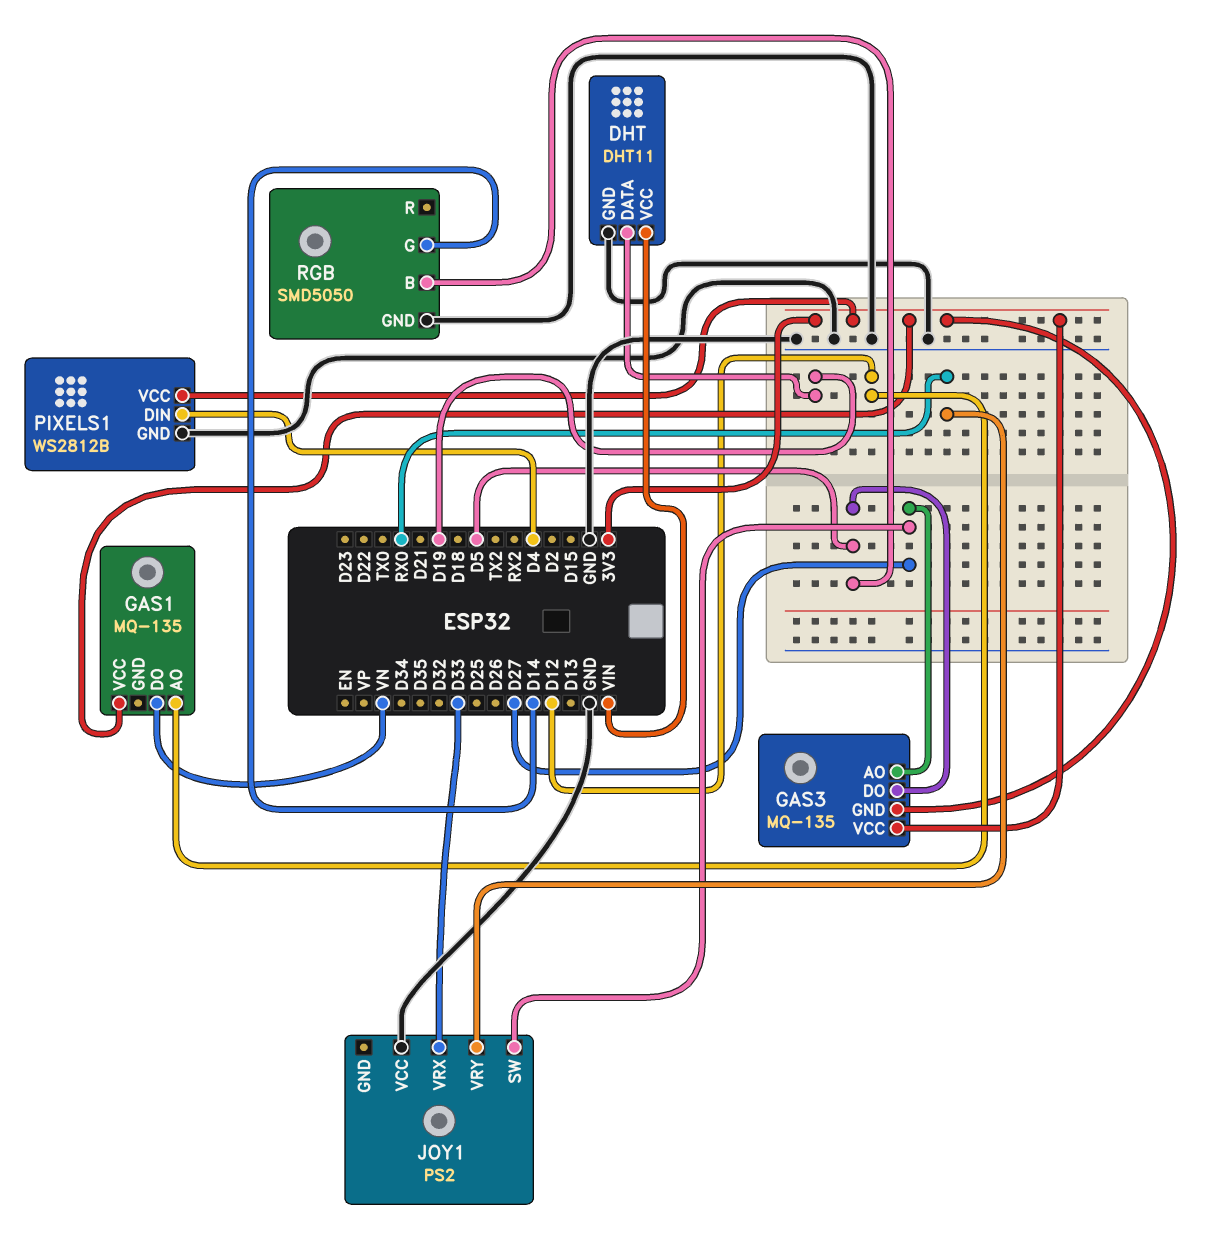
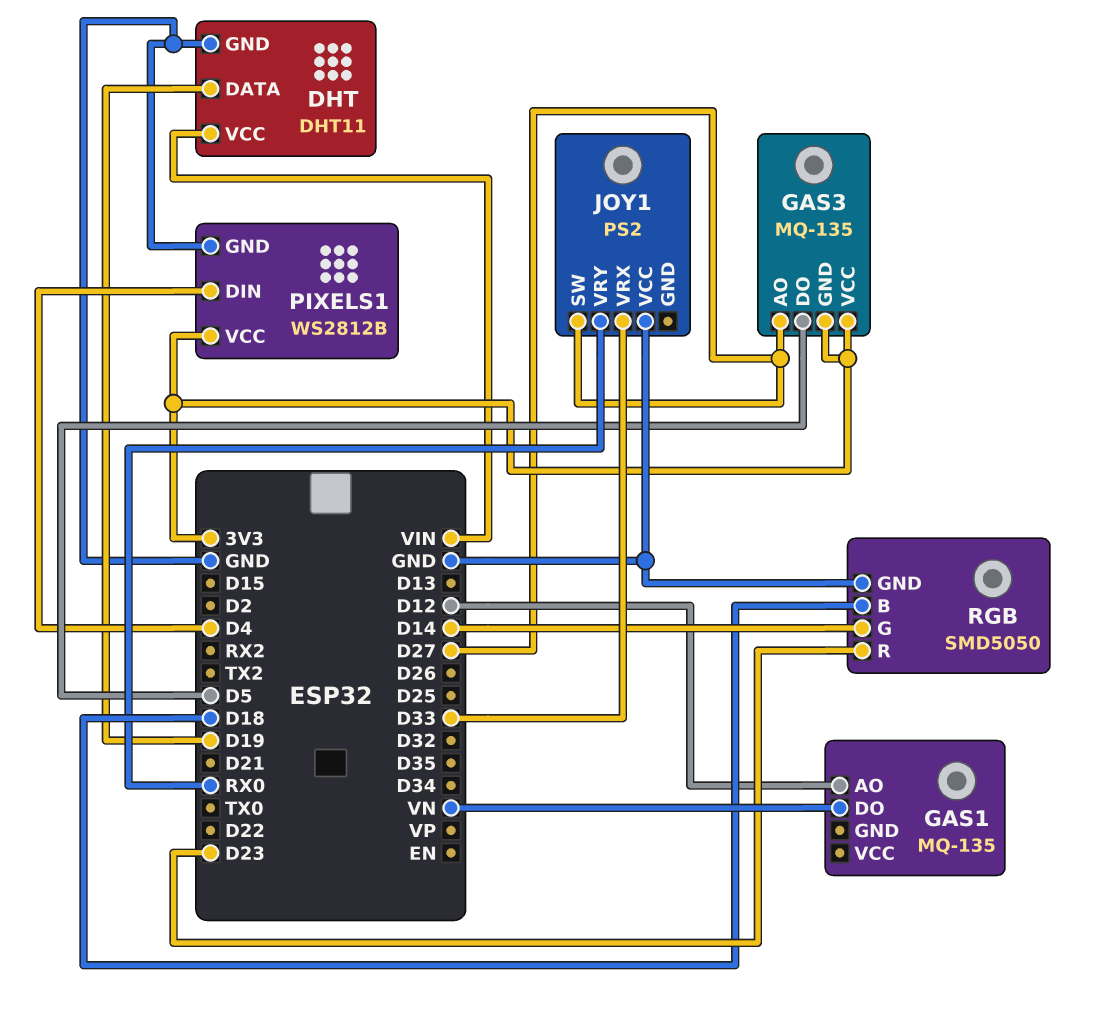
GAS1 pin VCC: 3V3 -> none
RGB pin B: D5 -> D18
RGB pin R: none -> D23

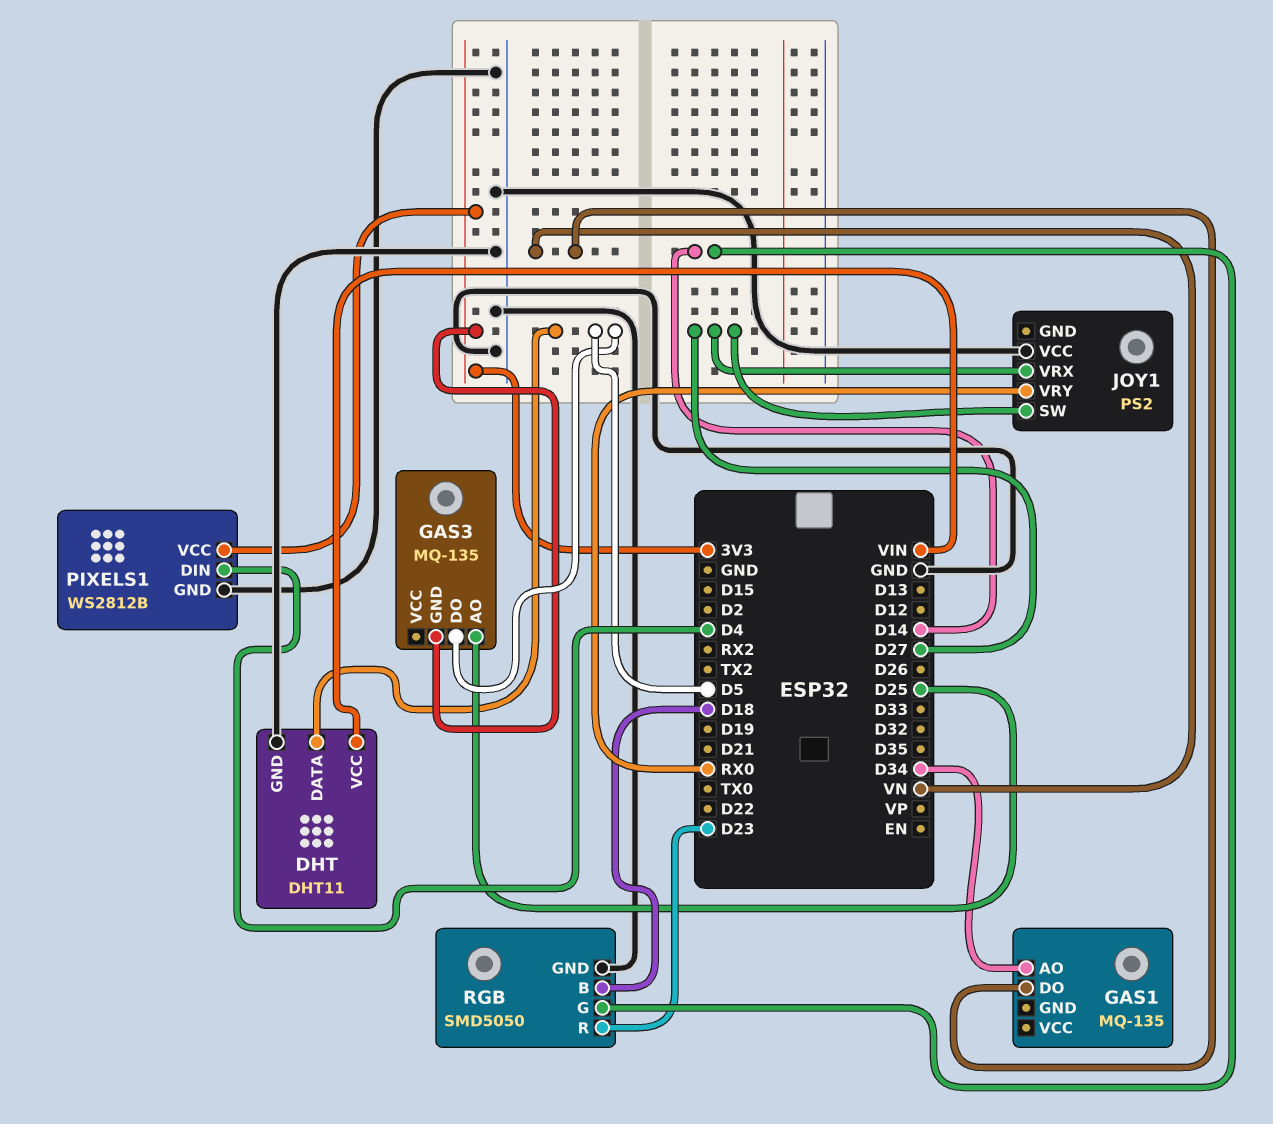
DHT pin DATA: D19 -> D5
GAS1 pin AO: D12 -> D34
GAS3 pin AO: D27 -> D25
GAS3 pin VCC: 3V3 -> none
JOY1 pin VRX: D33 -> D27

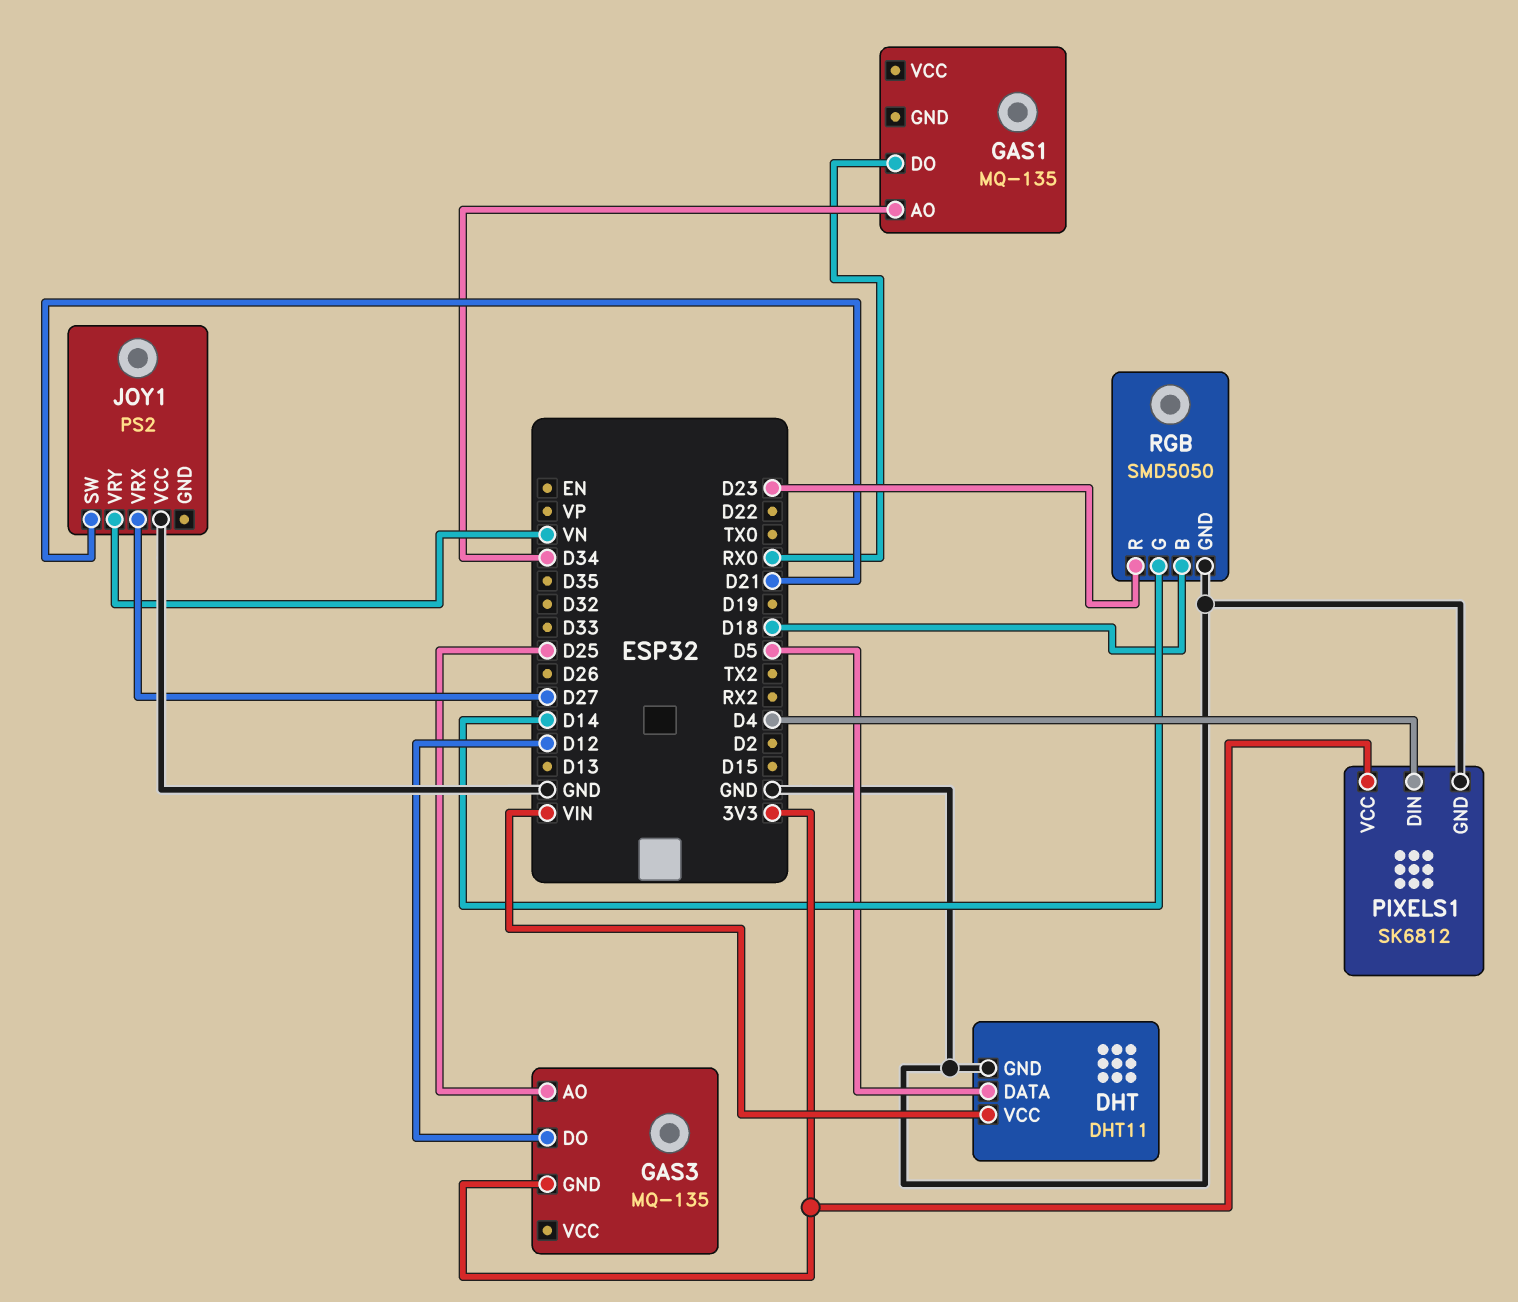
GAS1 pin DO: VN -> RX0
GAS3 pin DO: D5 -> D12
JOY1 pin SW: D27 -> D21
JOY1 pin VRY: RX0 -> VN
PIXELS1: WS2812B -> SK6812

